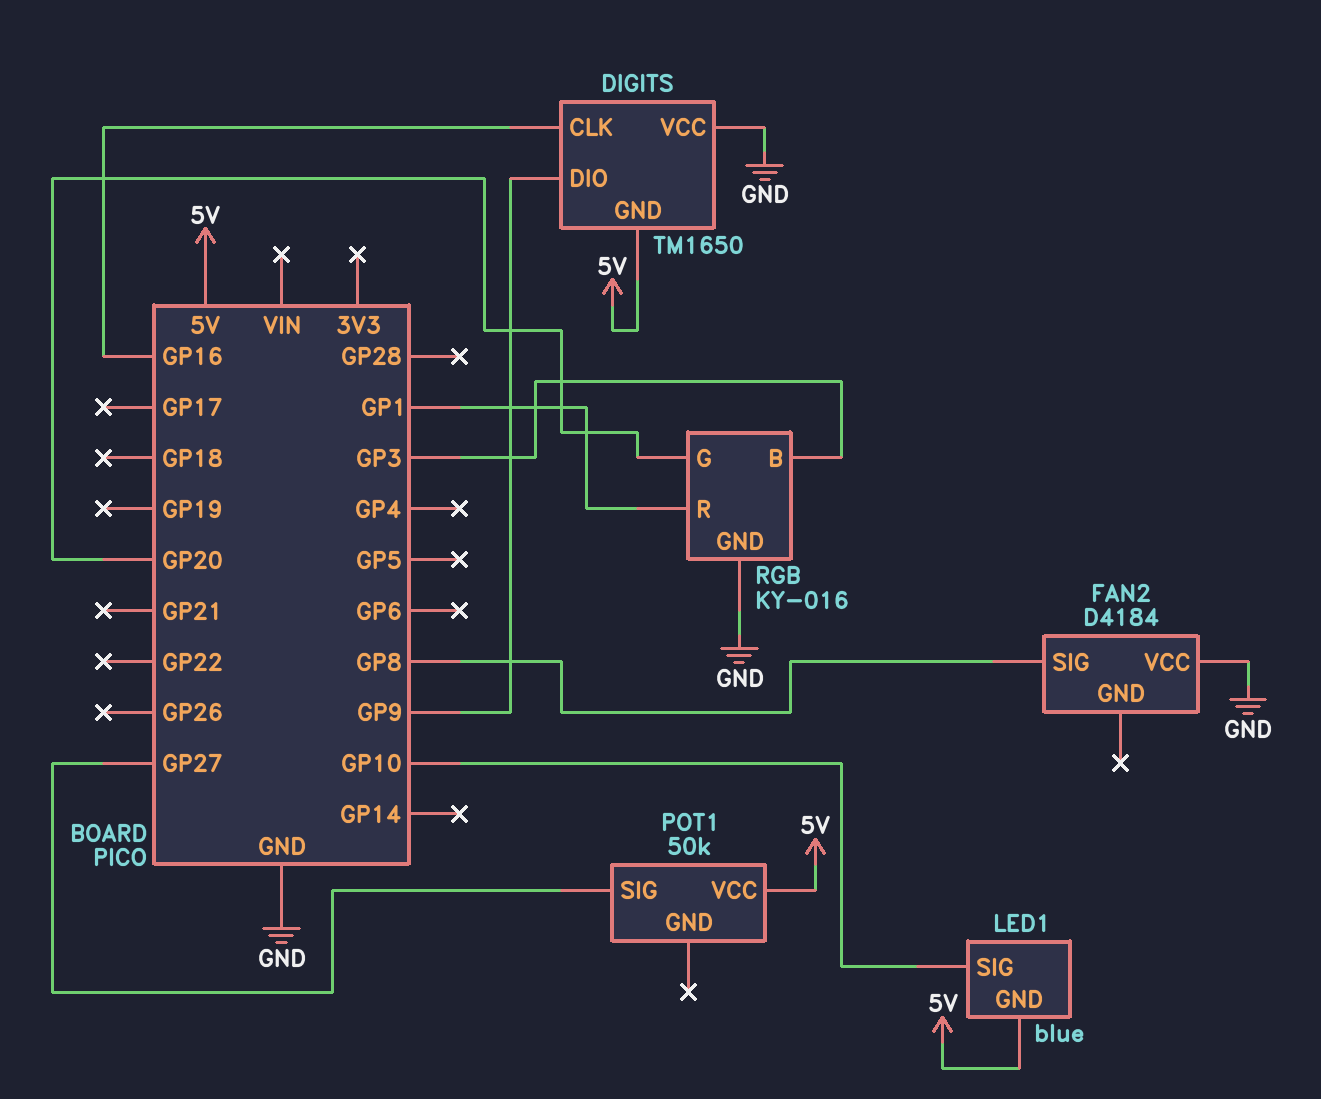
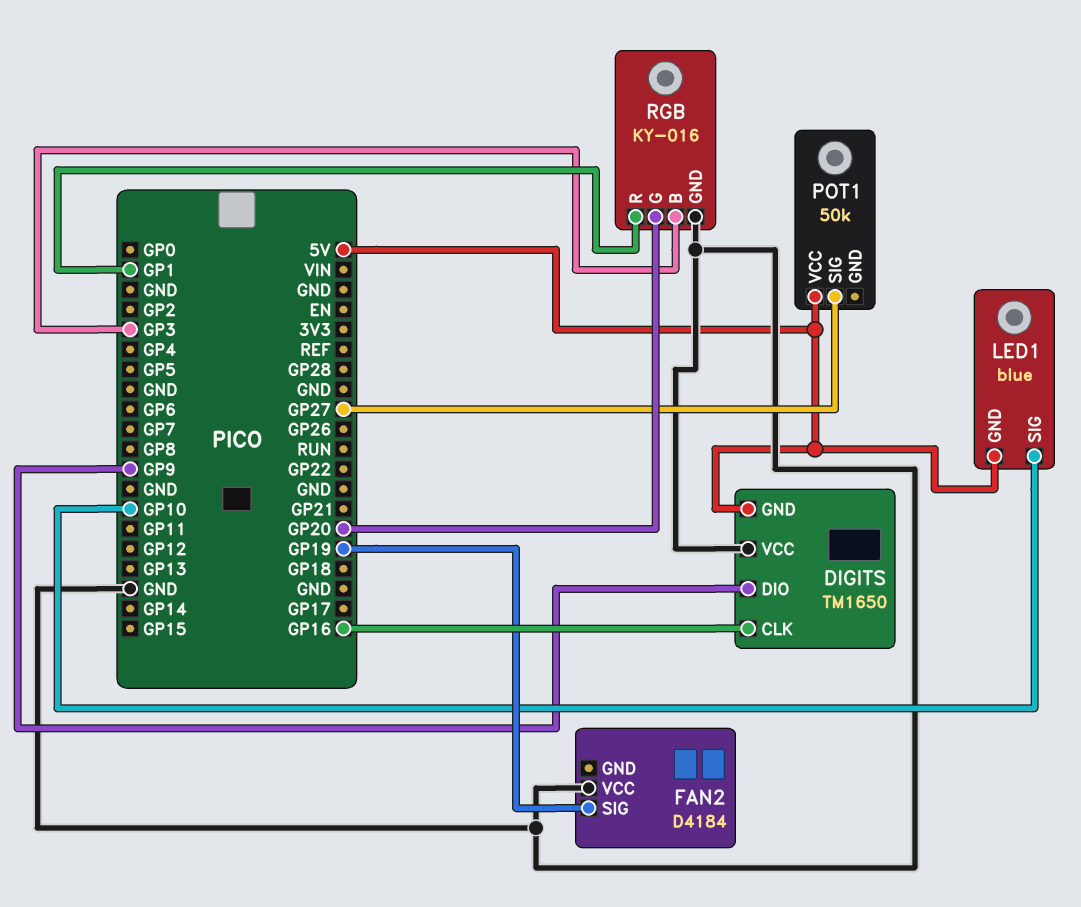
FAN2 pin SIG: GP8 -> GP19

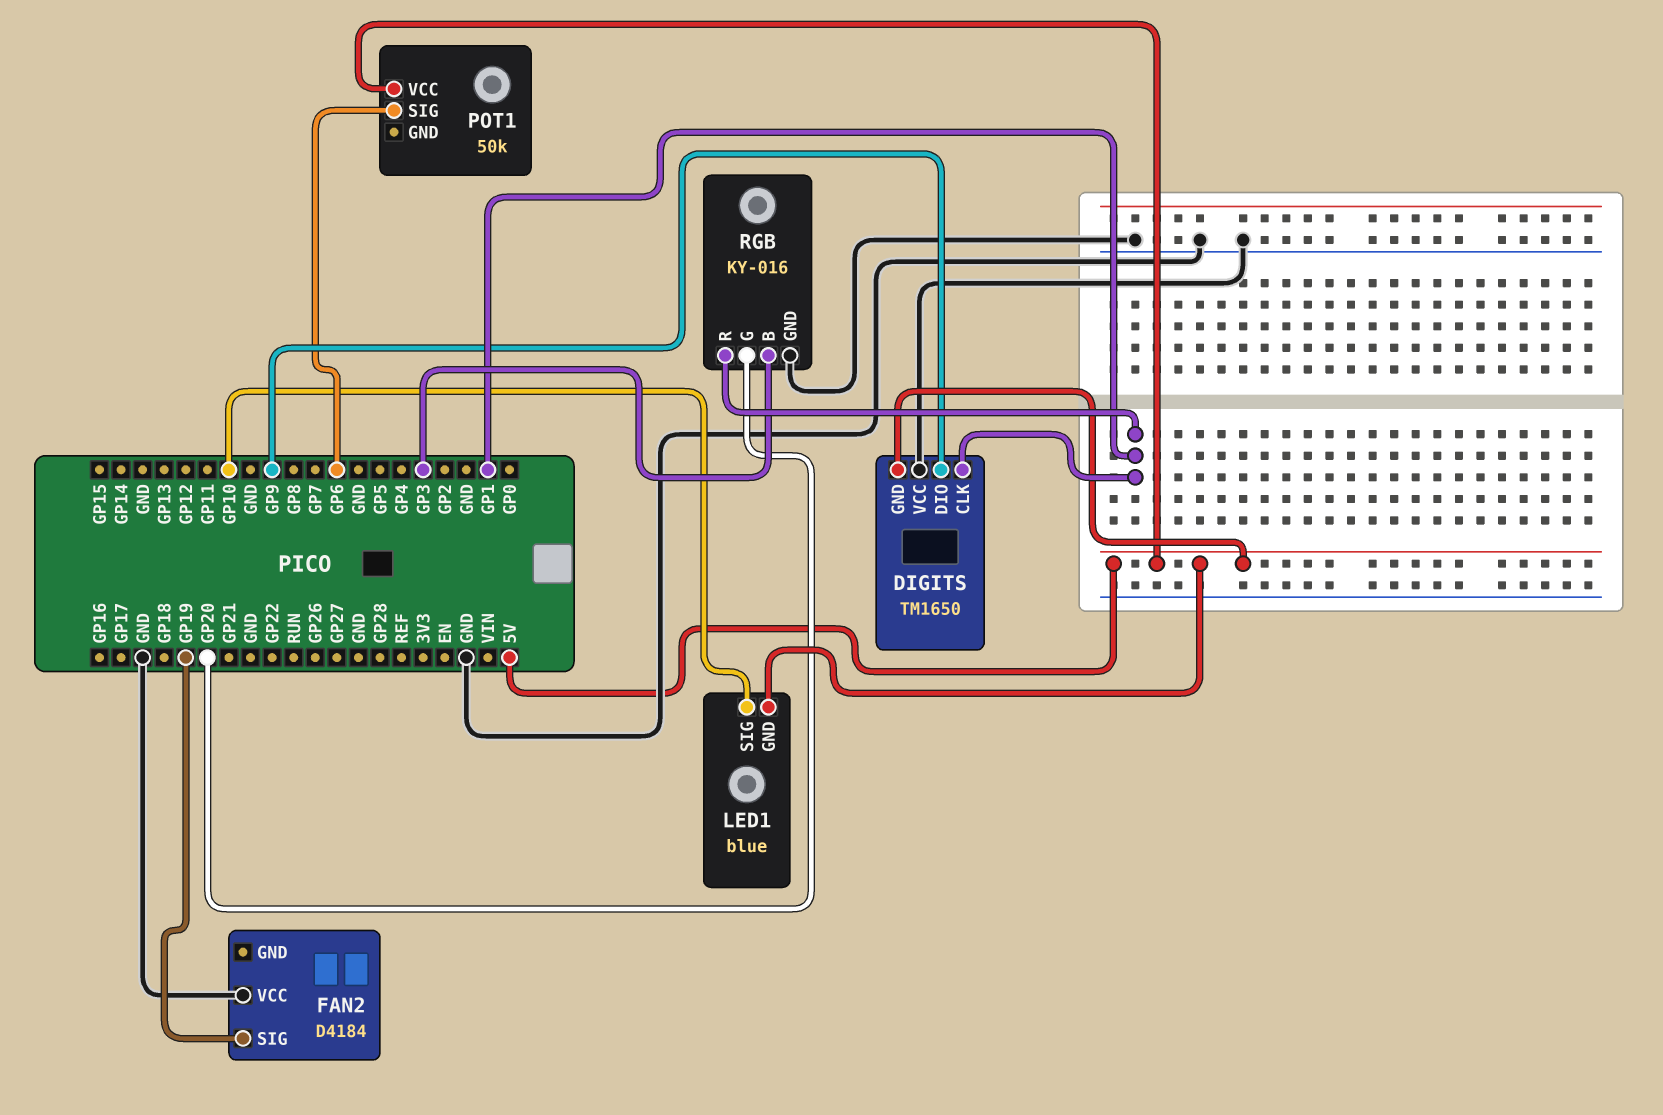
DIGITS pin CLK: GP16 -> GP1
POT1 pin SIG: GP27 -> GP6

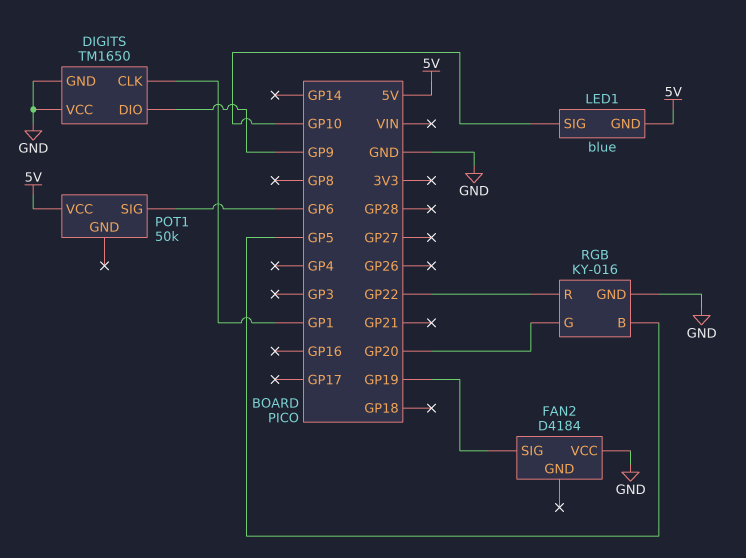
DIGITS pin GND: 5V -> GND
RGB pin B: GP3 -> GP5
RGB pin R: GP1 -> GP22

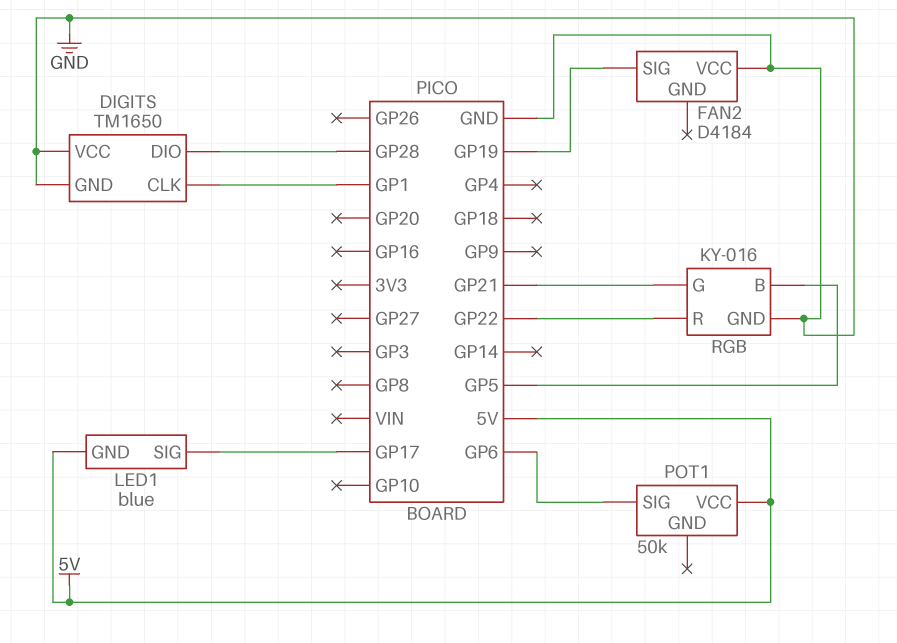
DIGITS pin DIO: GP9 -> GP28
LED1 pin SIG: GP10 -> GP17
RGB pin G: GP20 -> GP21

